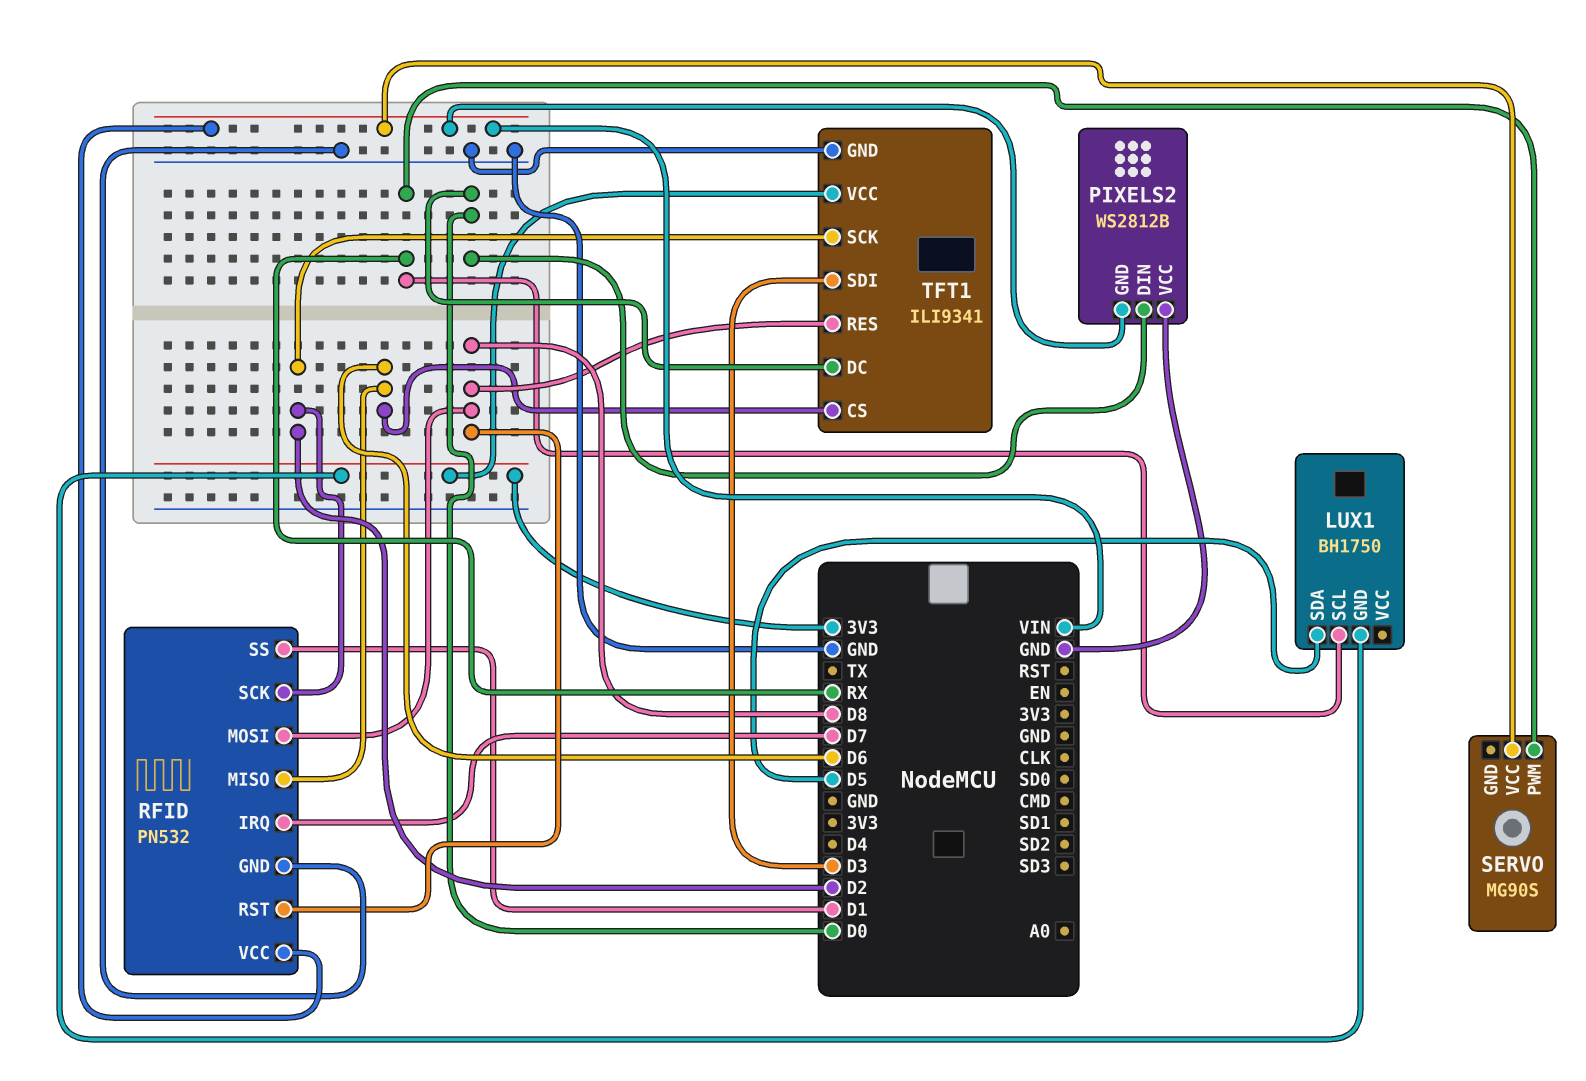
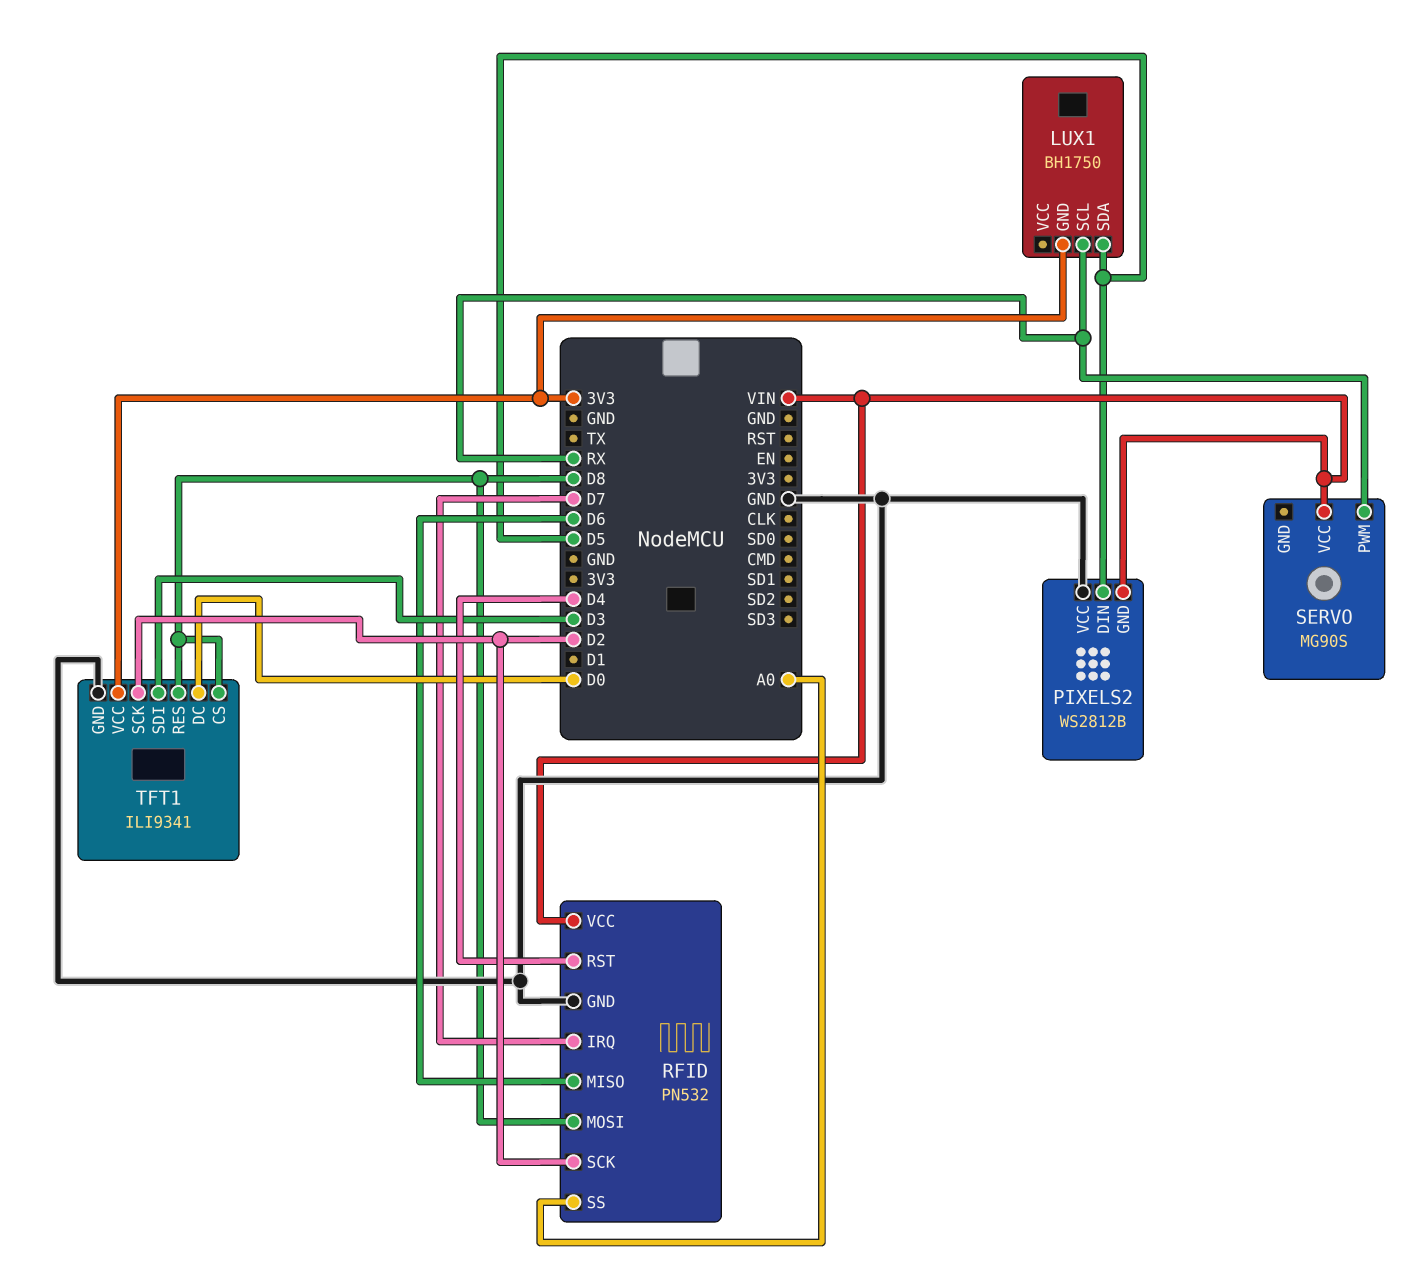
PIXELS2 pin DIN: D0 -> D5
RFID pin RST: D8 -> D4
RFID pin SS: D1 -> A0
TFT1 pin CS: D6 -> D8

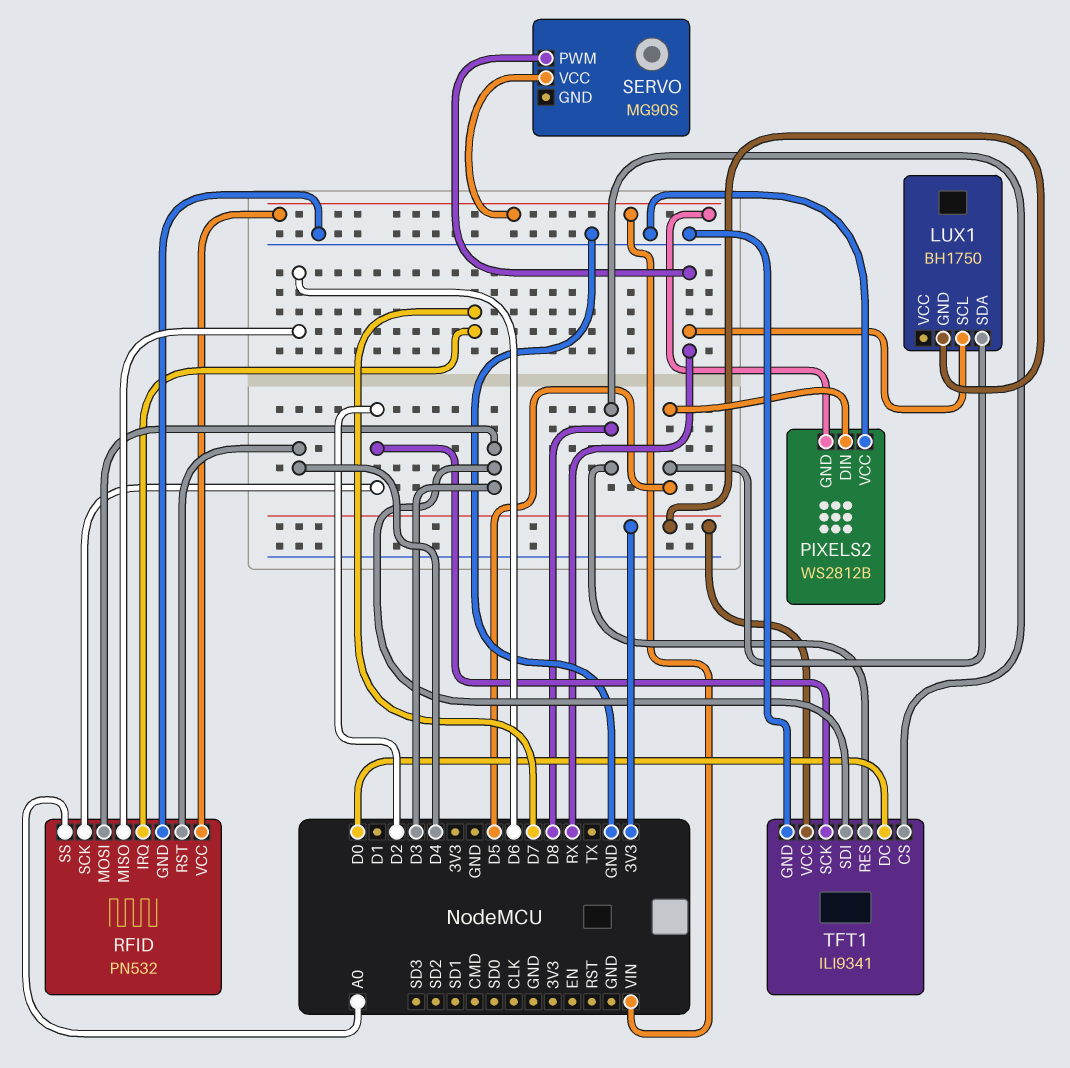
RFID pin MOSI: D8 -> D3

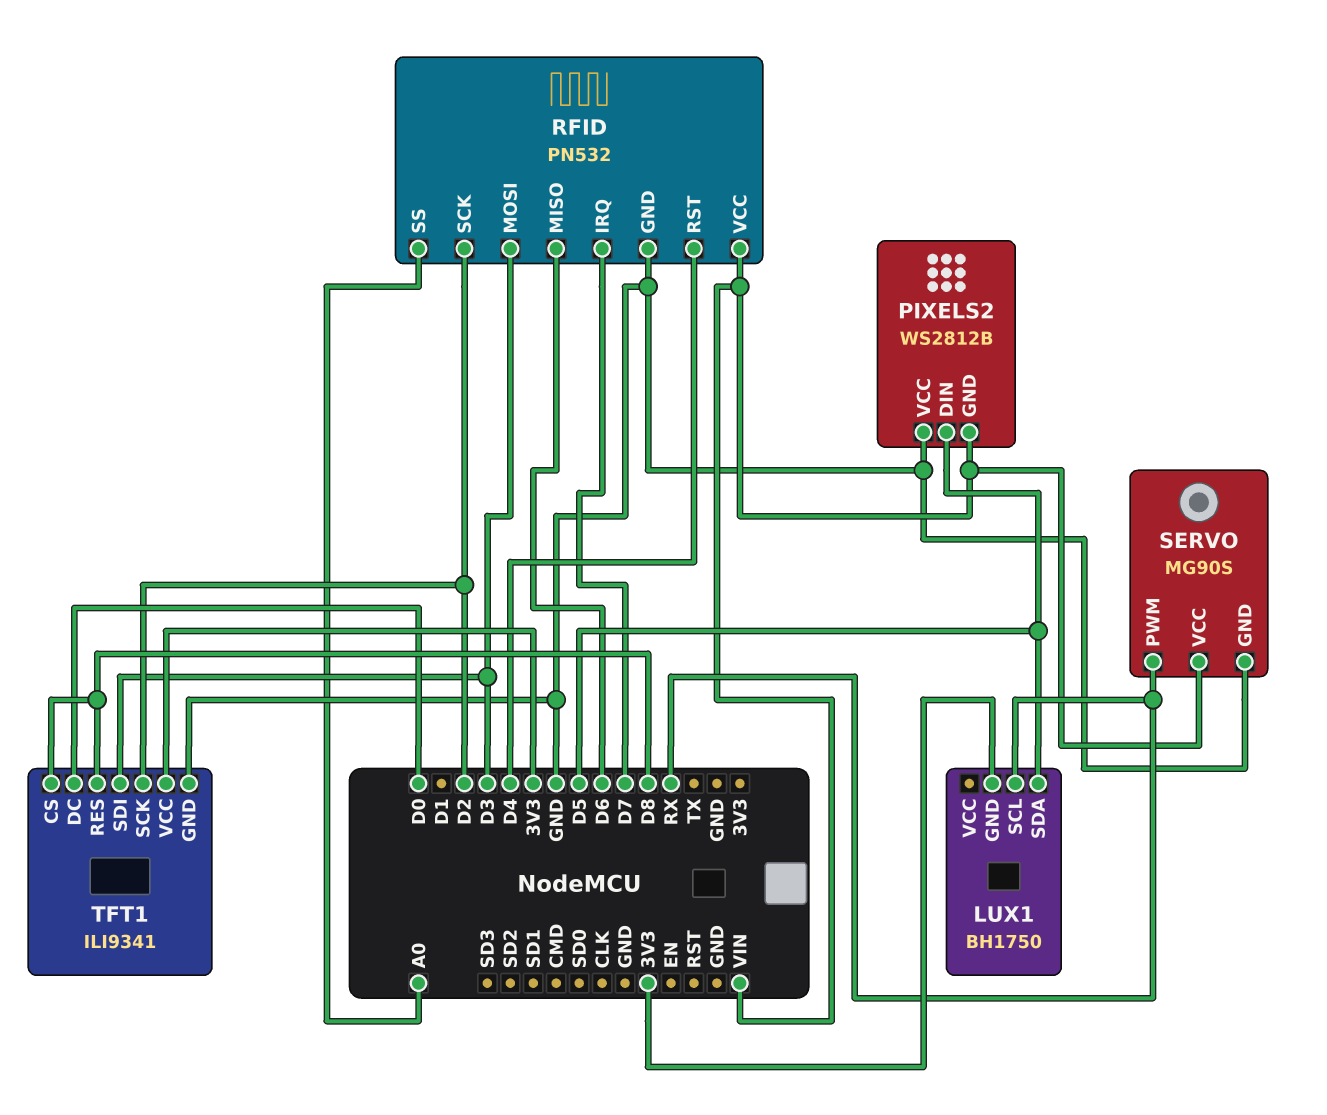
SERVO pin GND: none -> GND

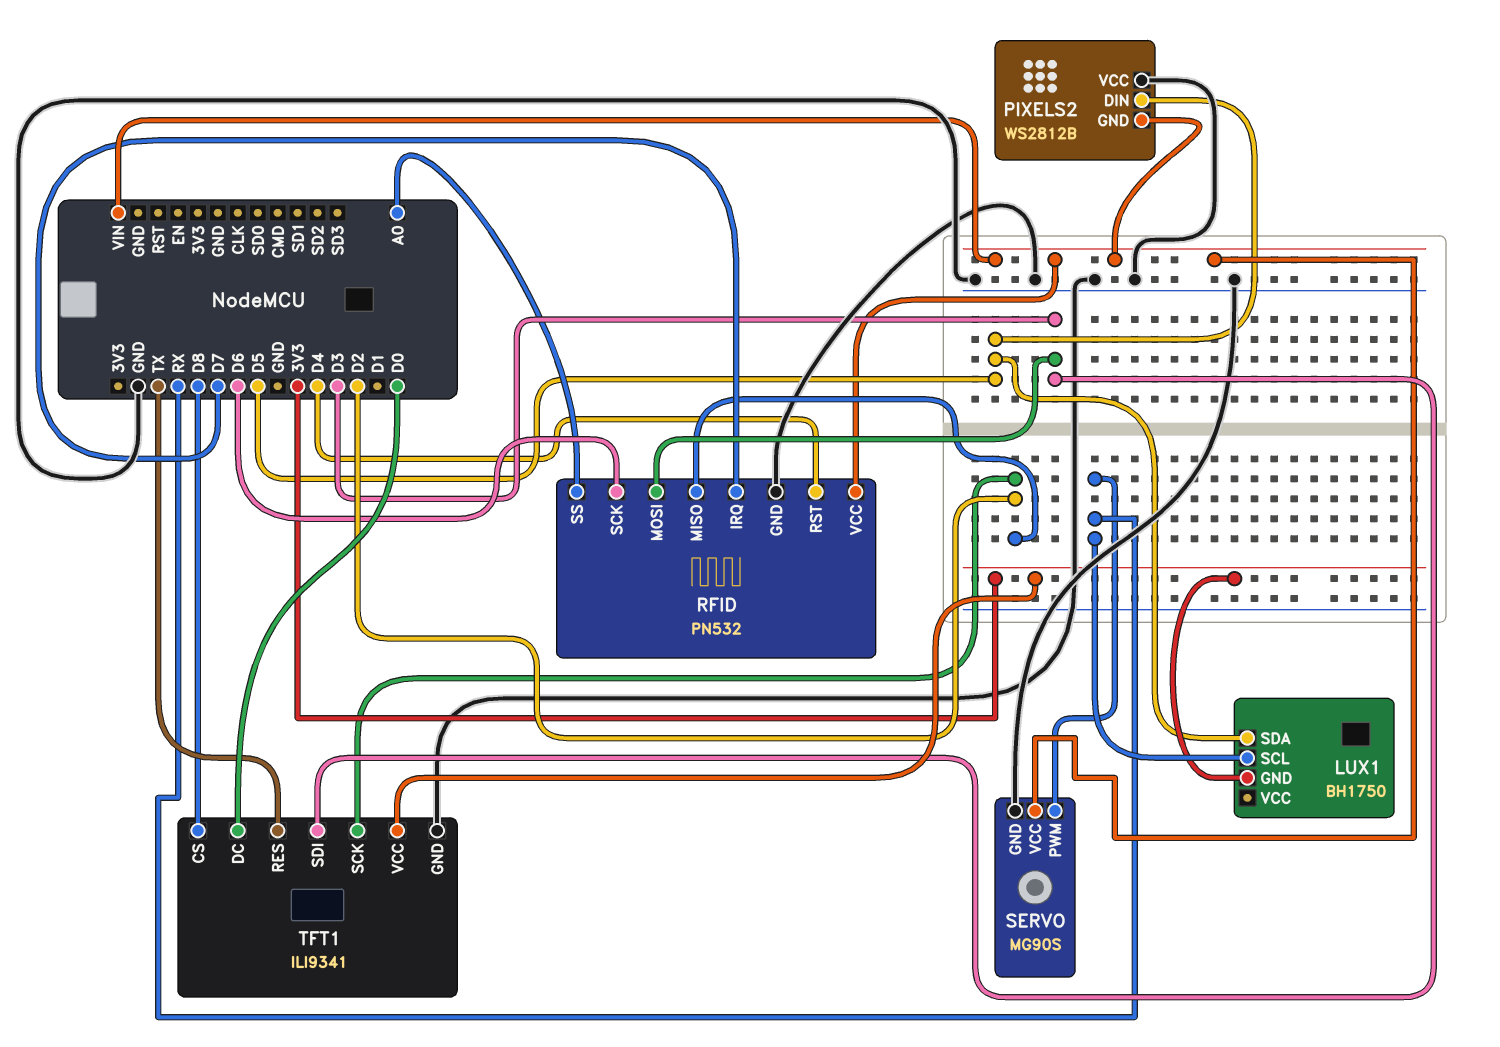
RFID pin MISO: D6 -> D2
RFID pin SCK: D2 -> D6
TFT1 pin RES: D8 -> TX

